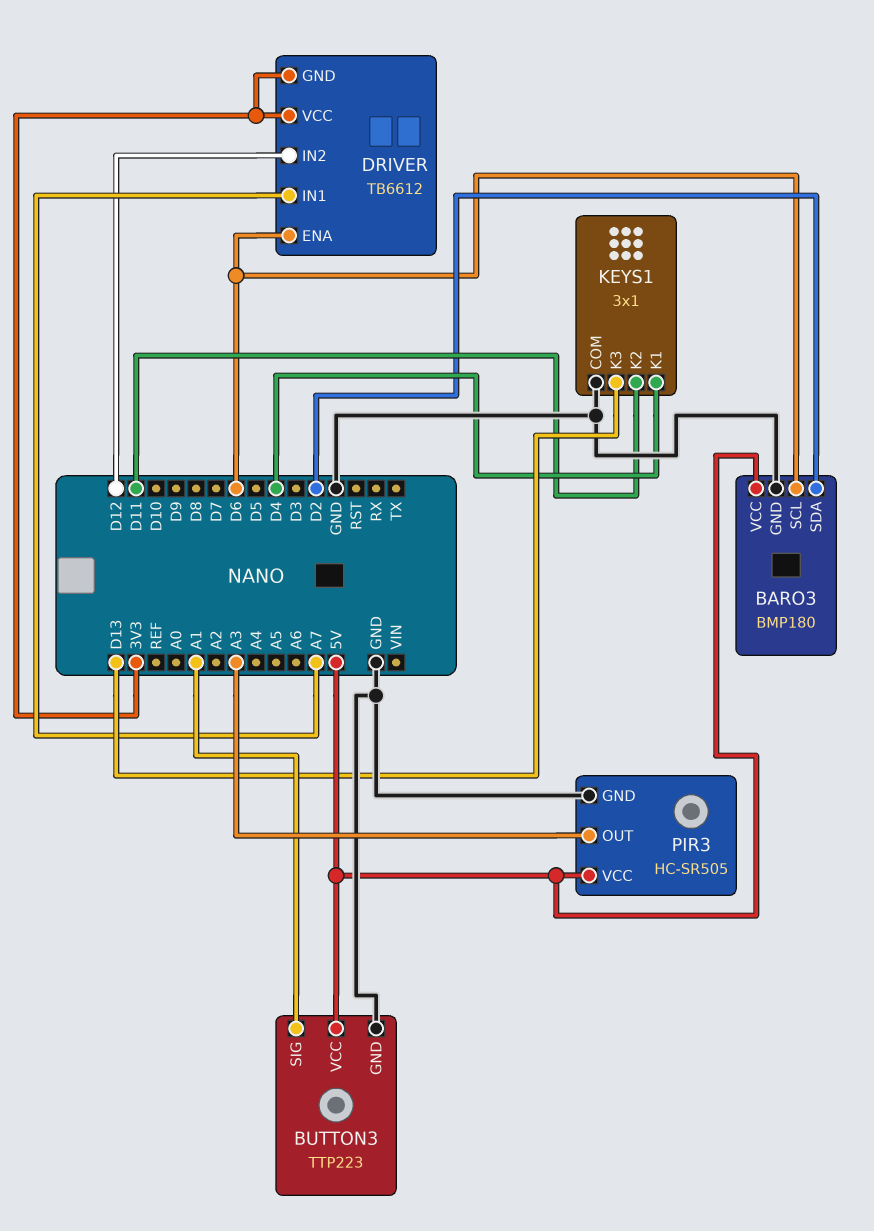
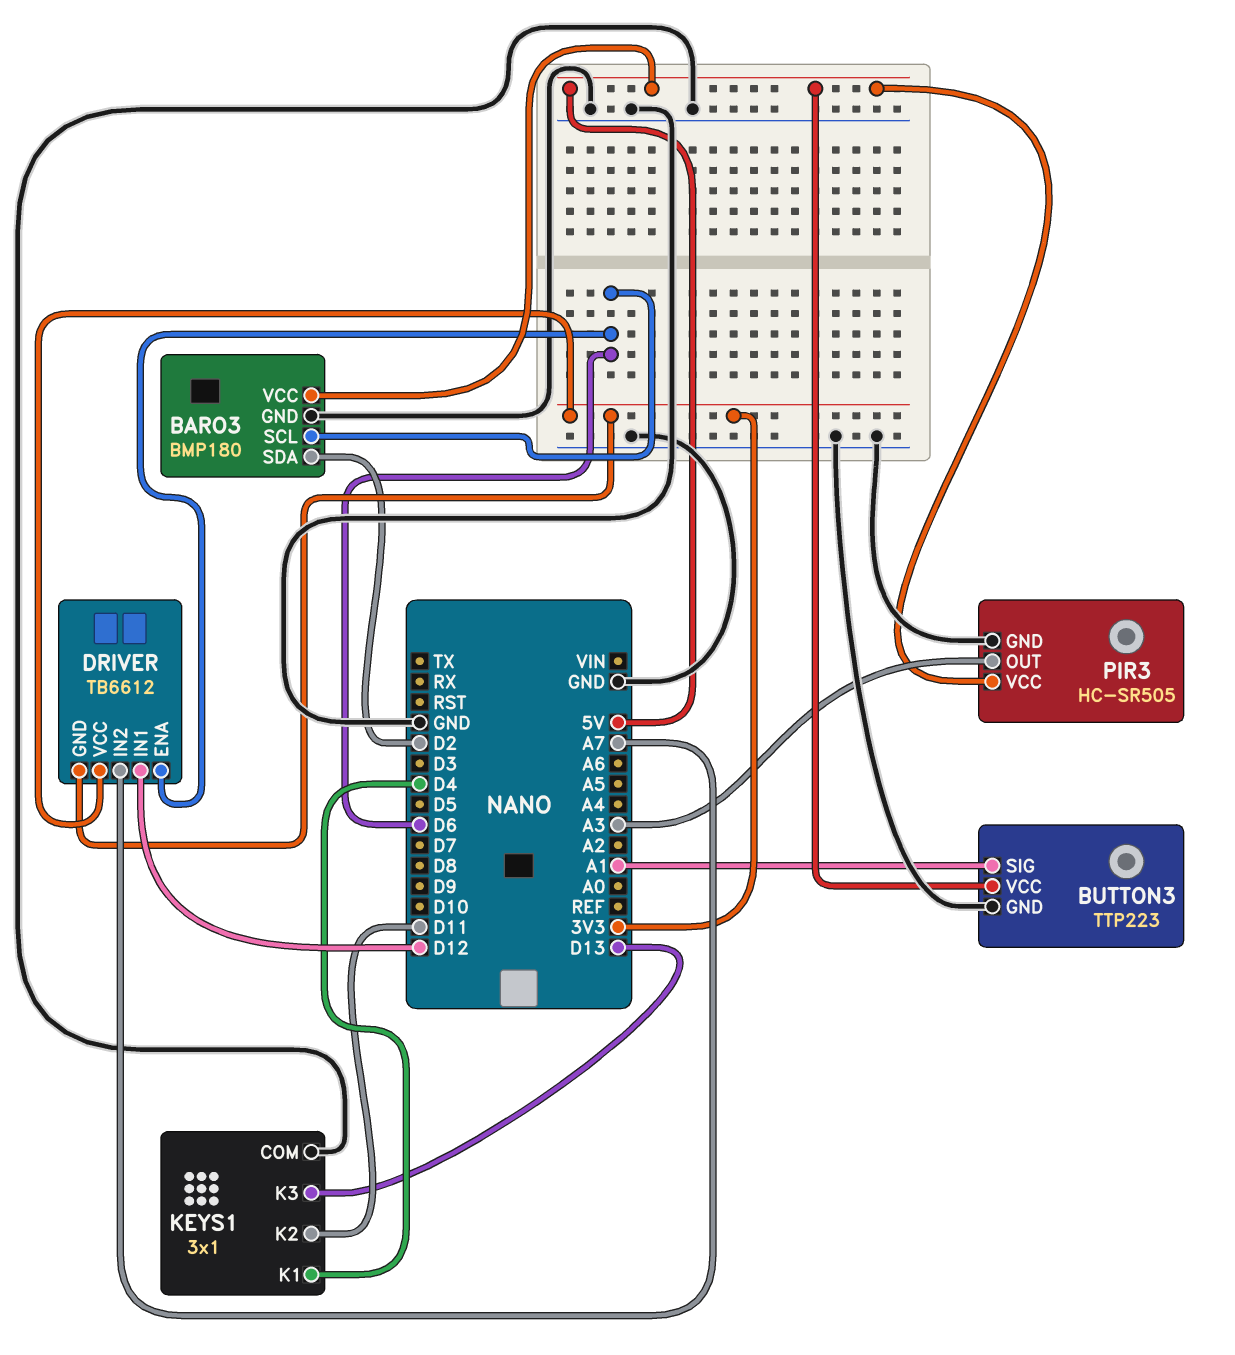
DRIVER pin IN1: A7 -> D12
DRIVER pin IN2: D12 -> A7

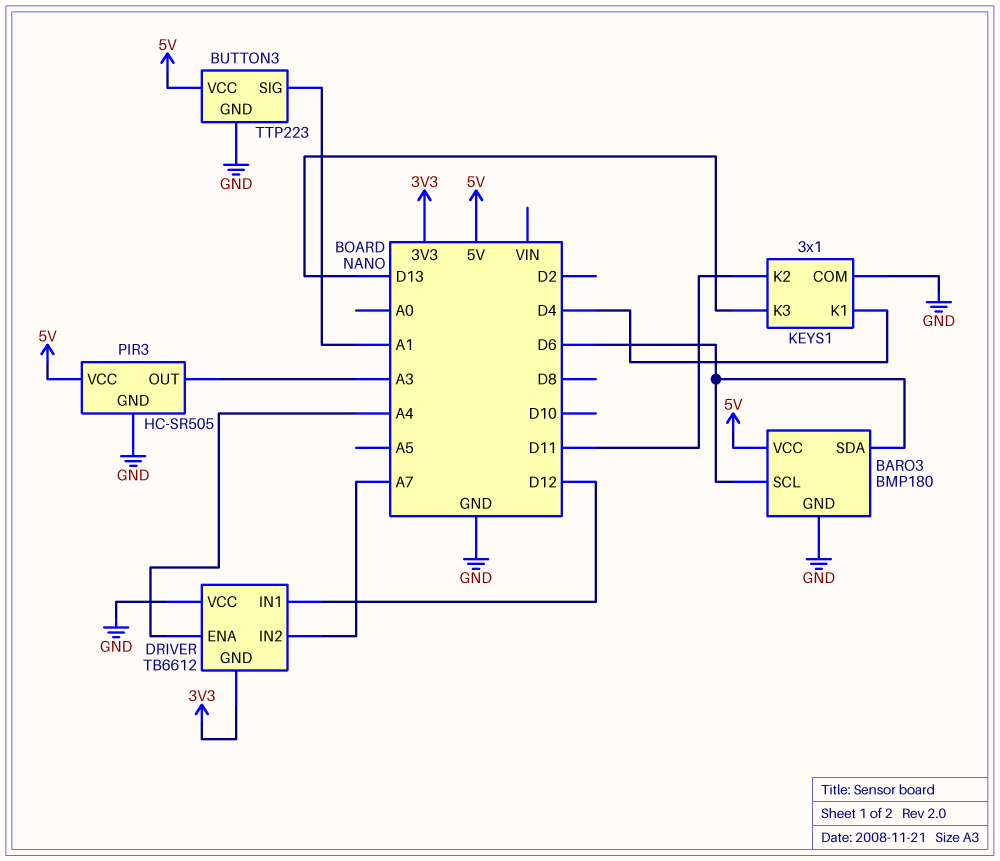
BARO3 pin SDA: D2 -> D6
DRIVER pin ENA: D6 -> A4
DRIVER pin VCC: 3V3 -> GND

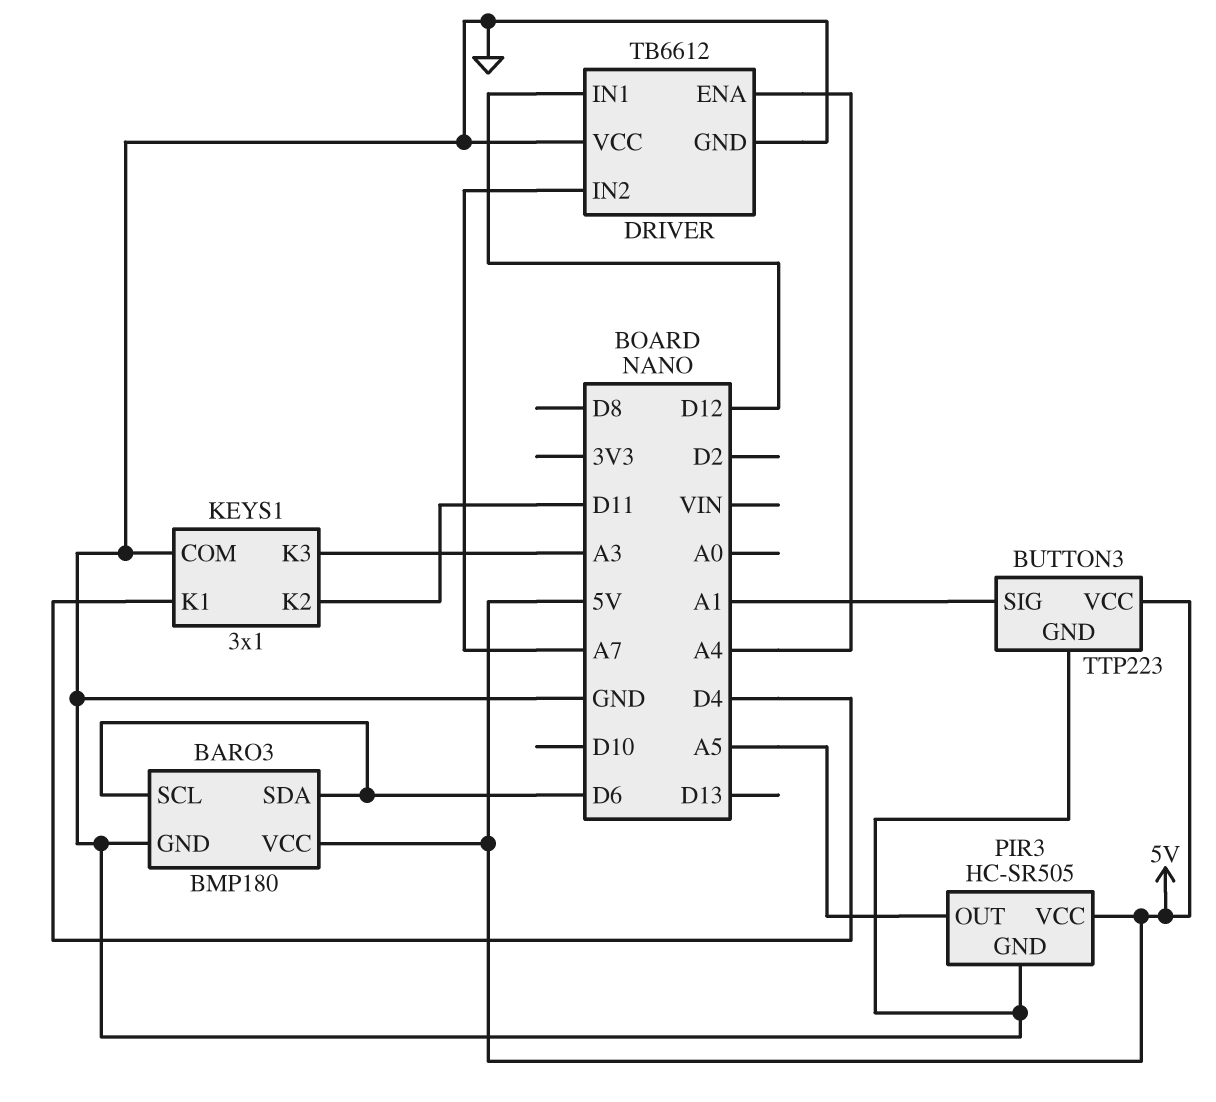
DRIVER pin GND: 3V3 -> GND
KEYS1 pin K3: D13 -> A3
PIR3 pin OUT: A3 -> A5

